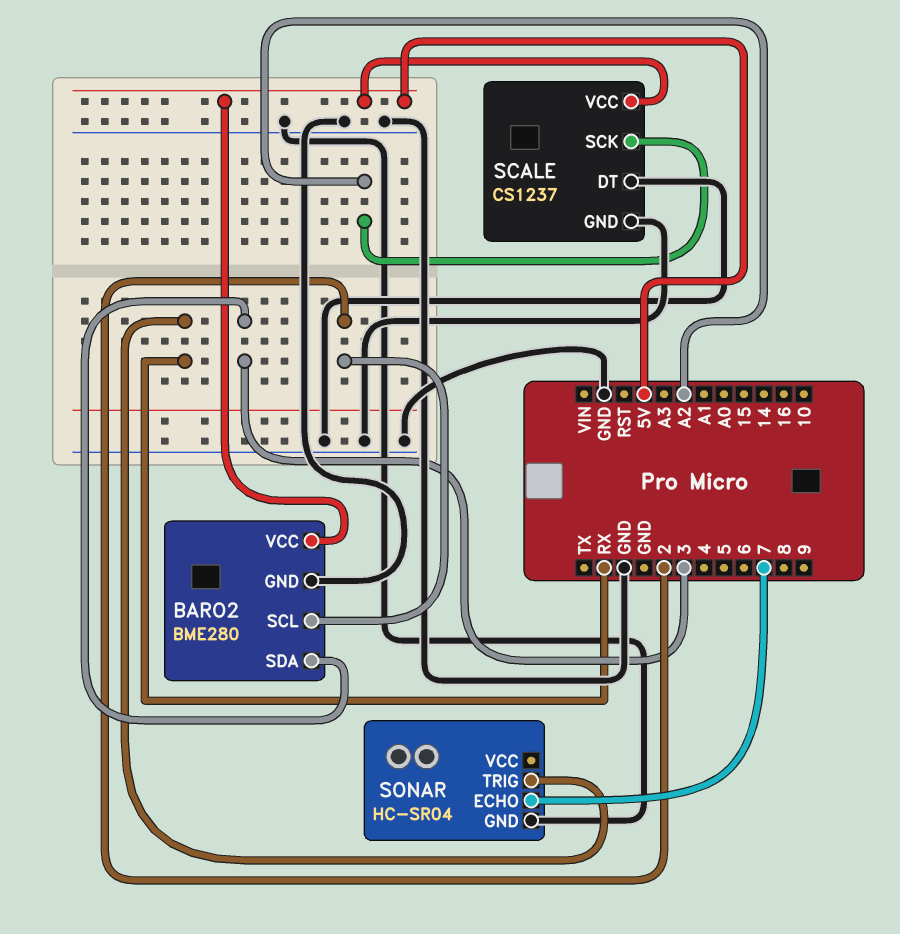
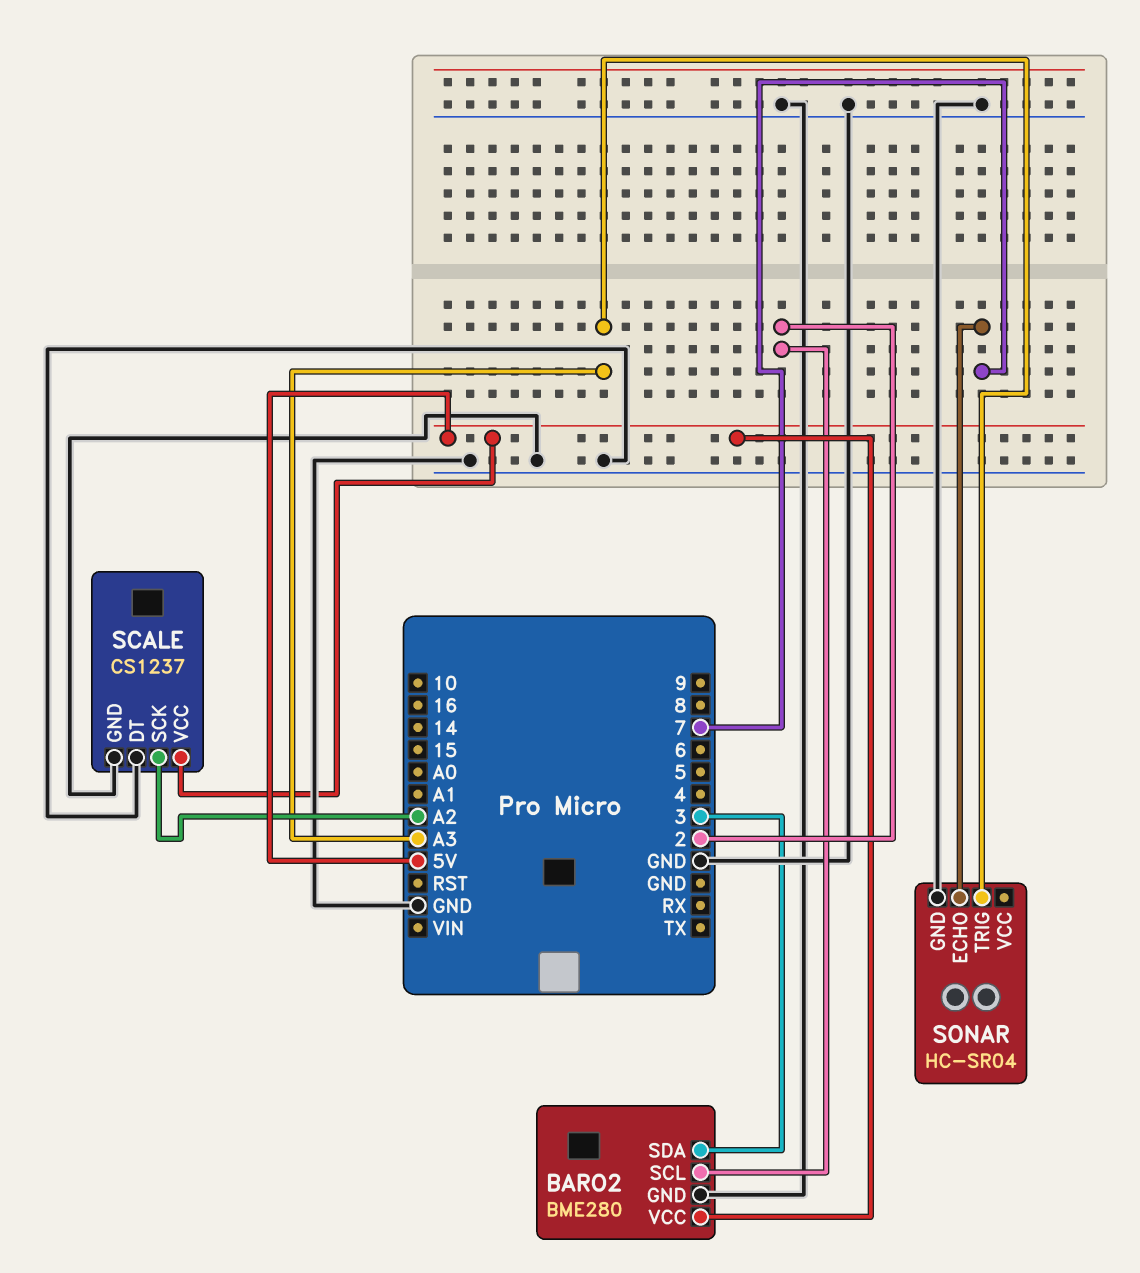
SONAR pin TRIG: RX -> A3

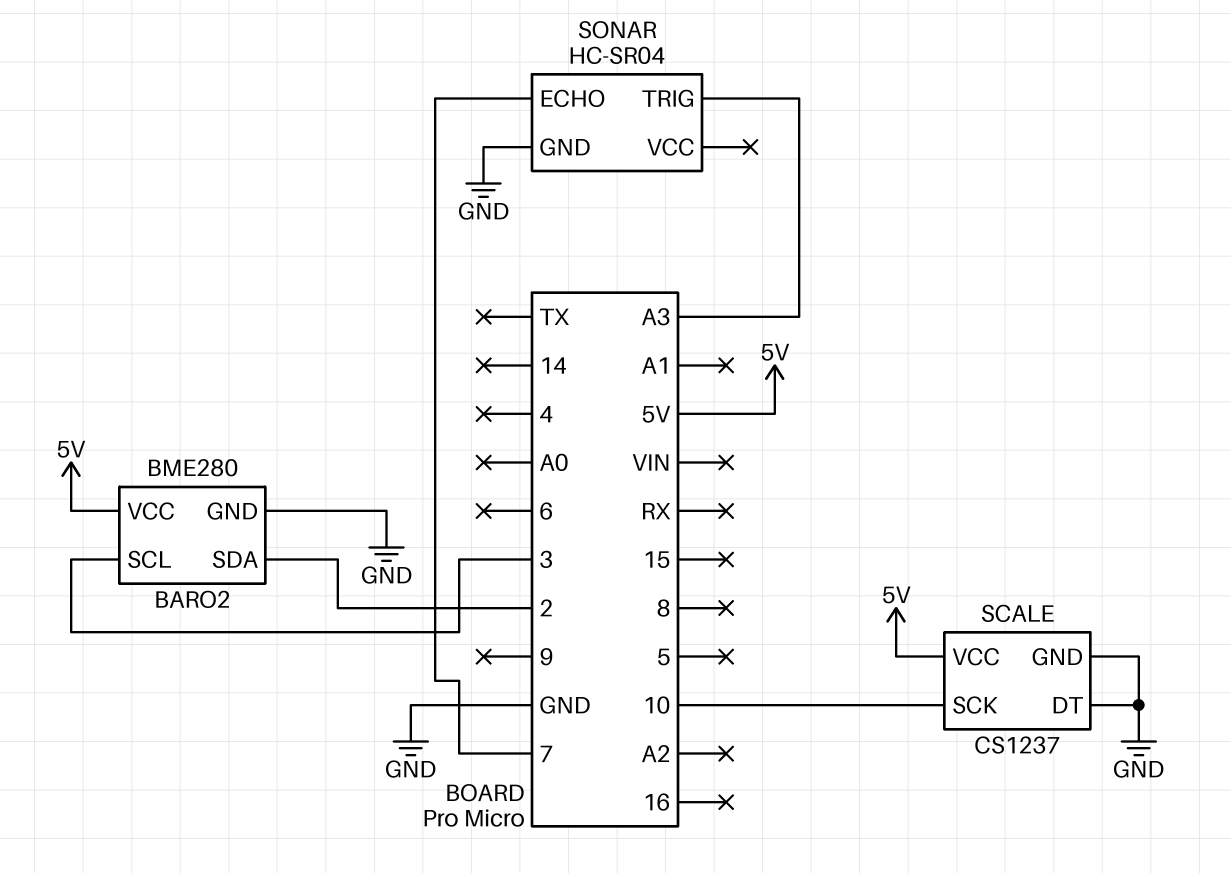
BARO2 pin SCL: 2 -> 3
BARO2 pin SDA: 3 -> 2
SCALE pin SCK: A2 -> 10

